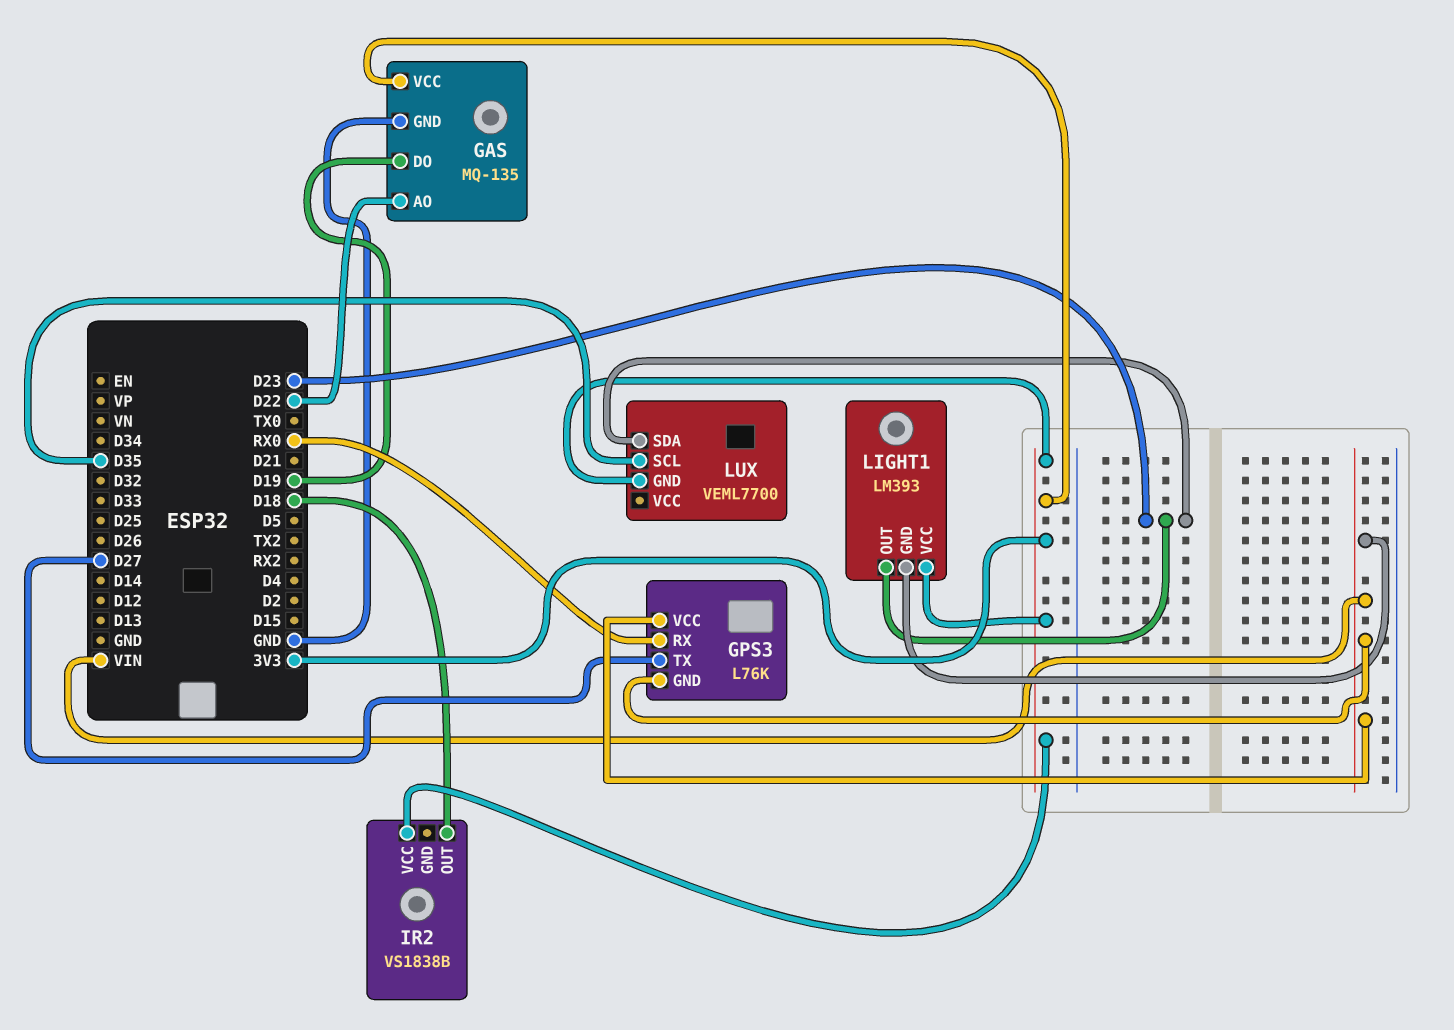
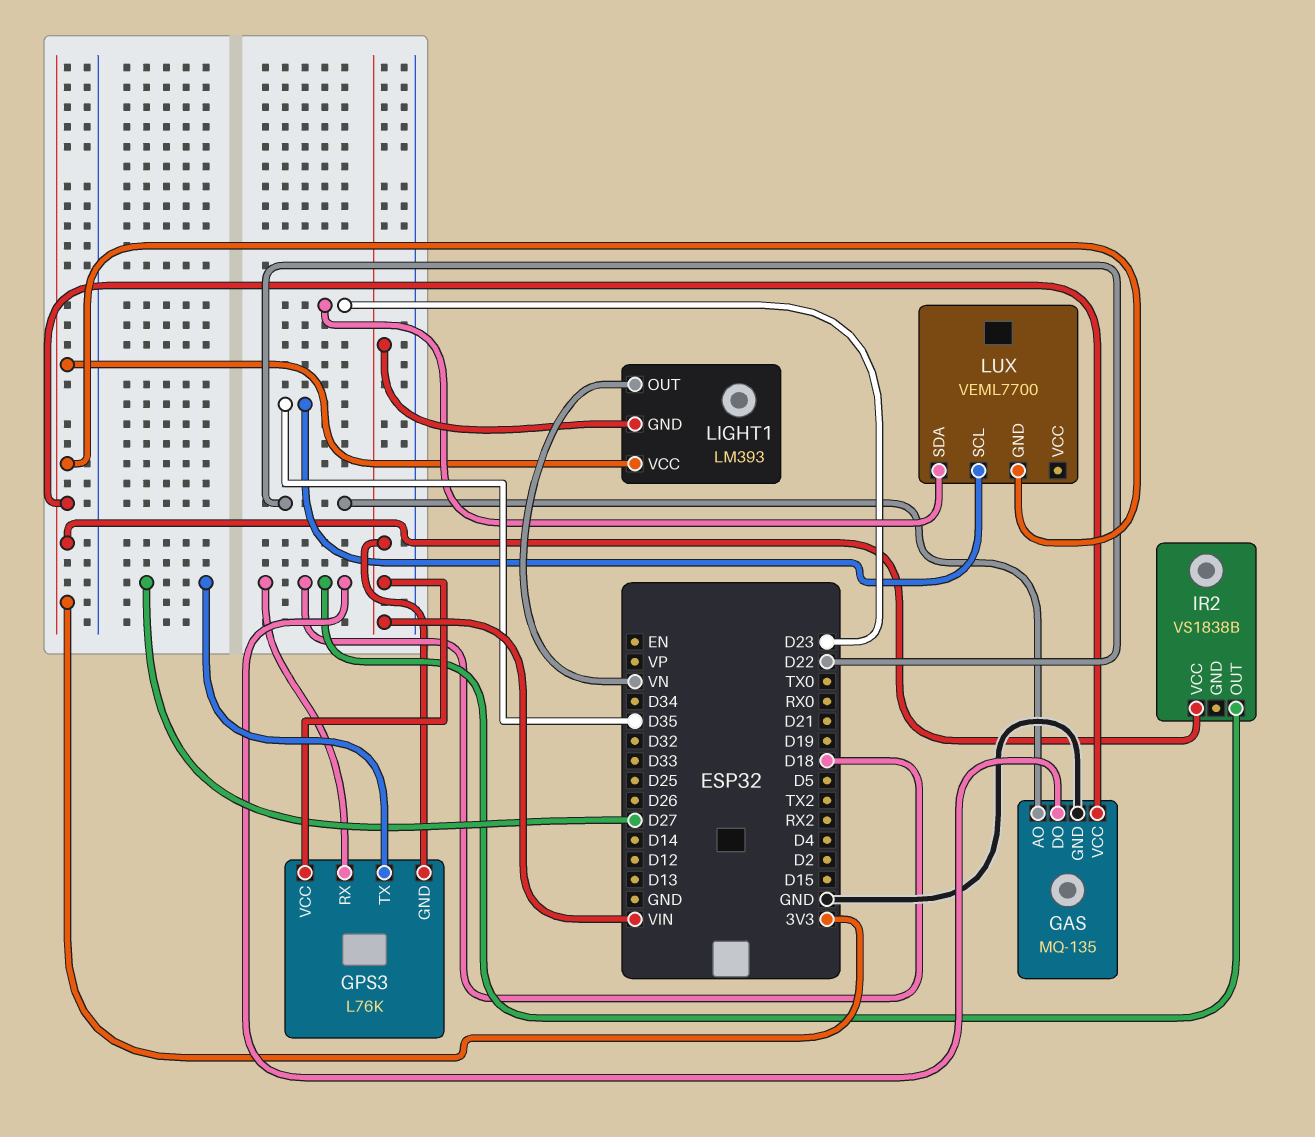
GAS pin DO: D19 -> D18
GPS3 pin RX: RX0 -> D18
LIGHT1 pin OUT: D23 -> VN

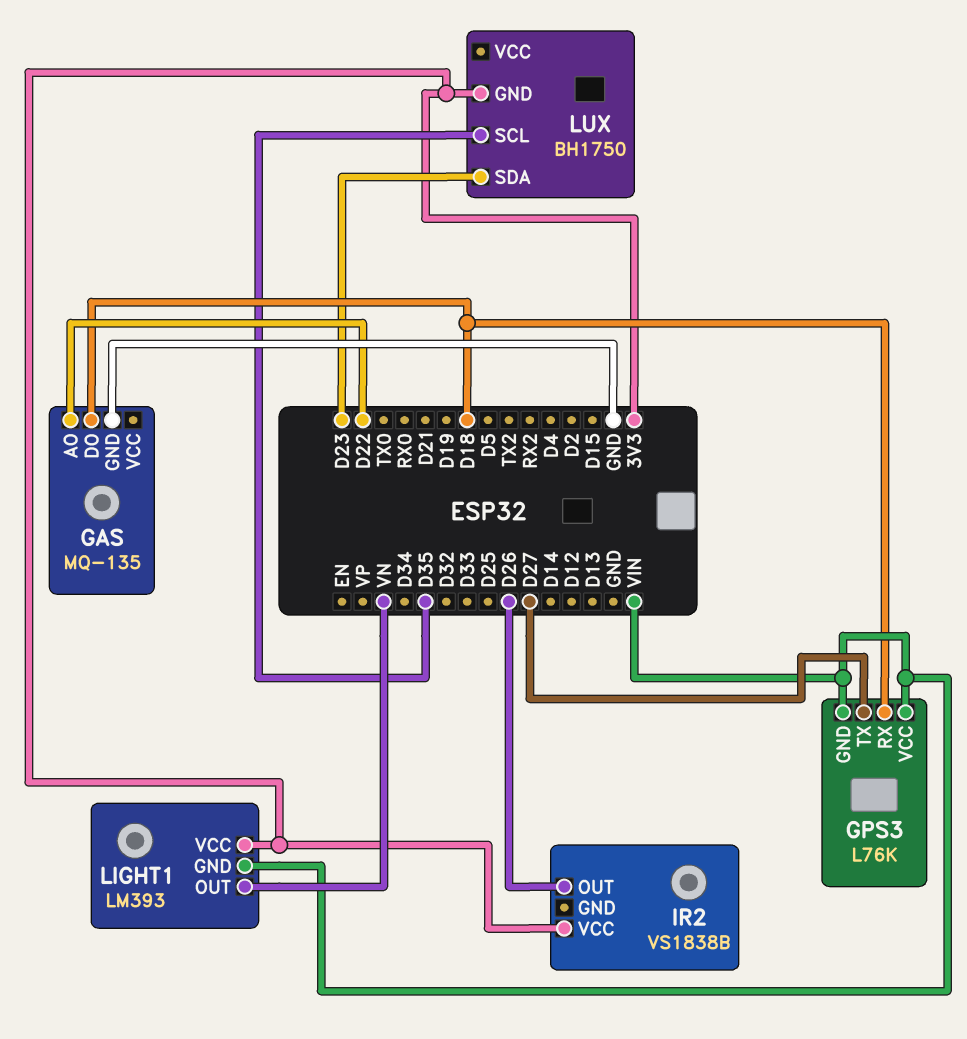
GAS pin VCC: 3V3 -> none
IR2 pin OUT: D18 -> D26
LUX: VEML7700 -> BH1750

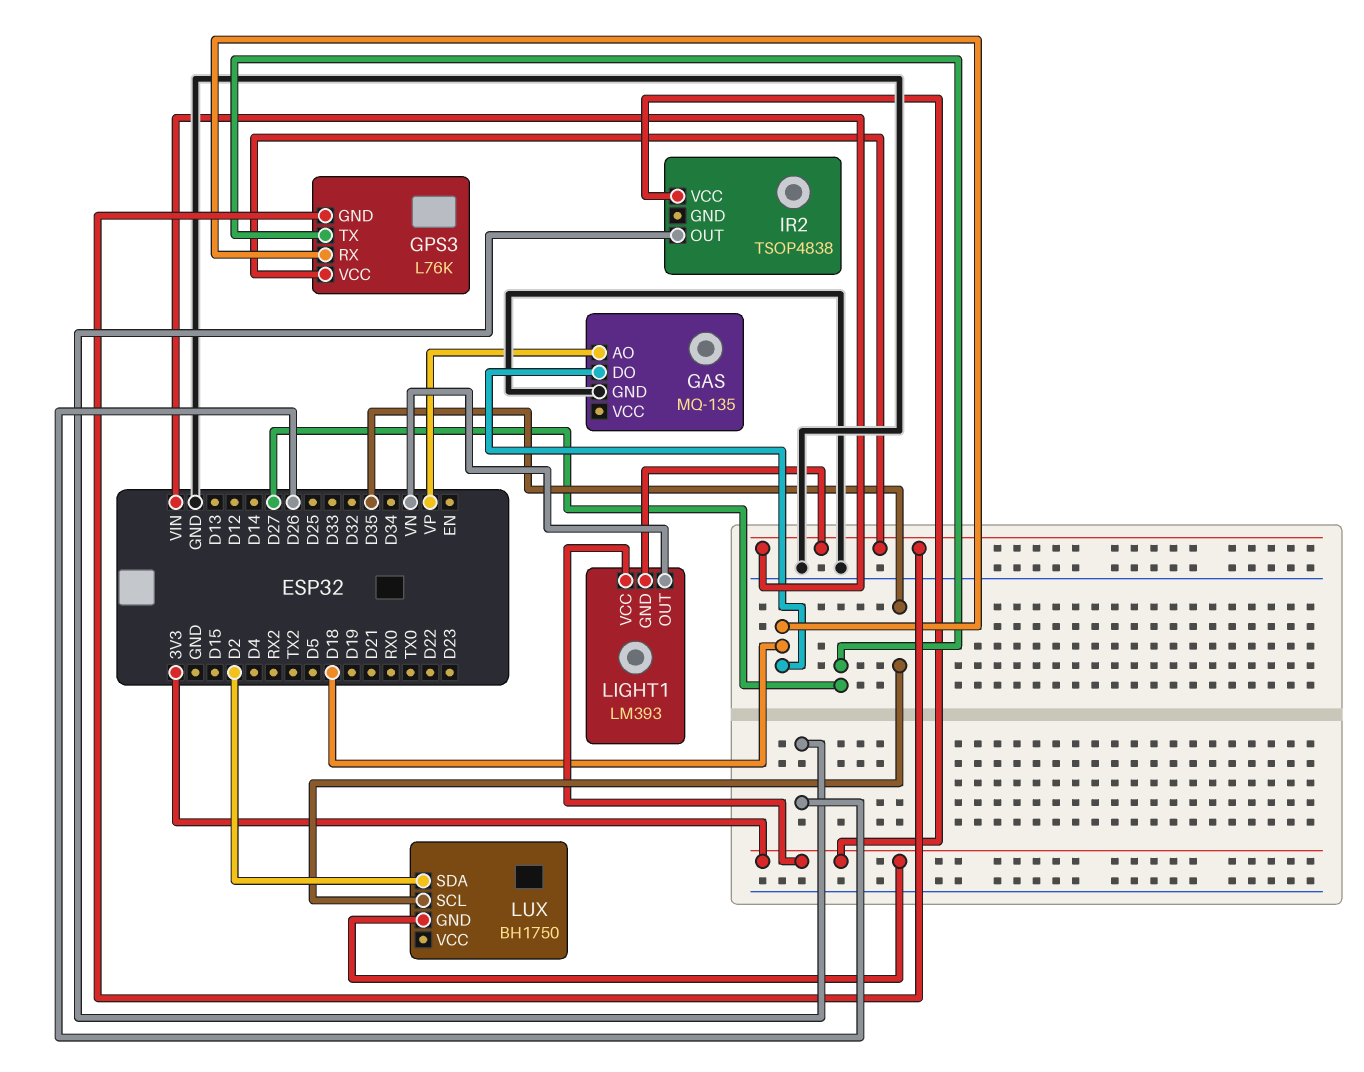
GAS pin AO: D22 -> VP
IR2: VS1838B -> TSOP4838
LUX pin SDA: D23 -> D2

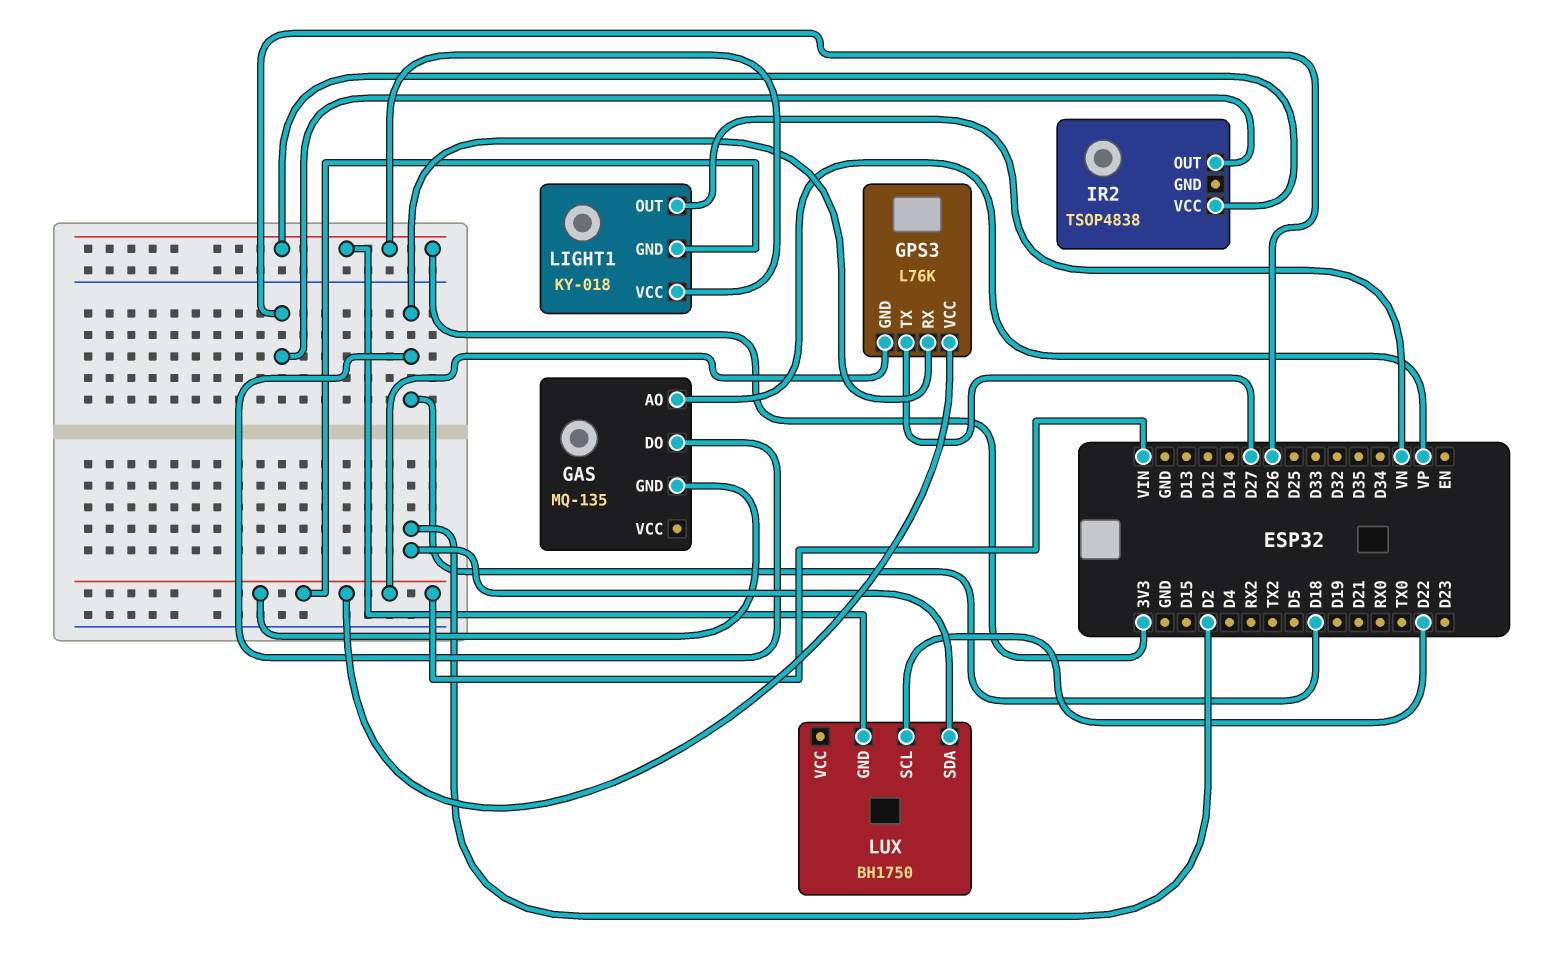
GAS pin GND: GND -> VIN
LIGHT1: LM393 -> KY-018
LUX pin SCL: D35 -> D22

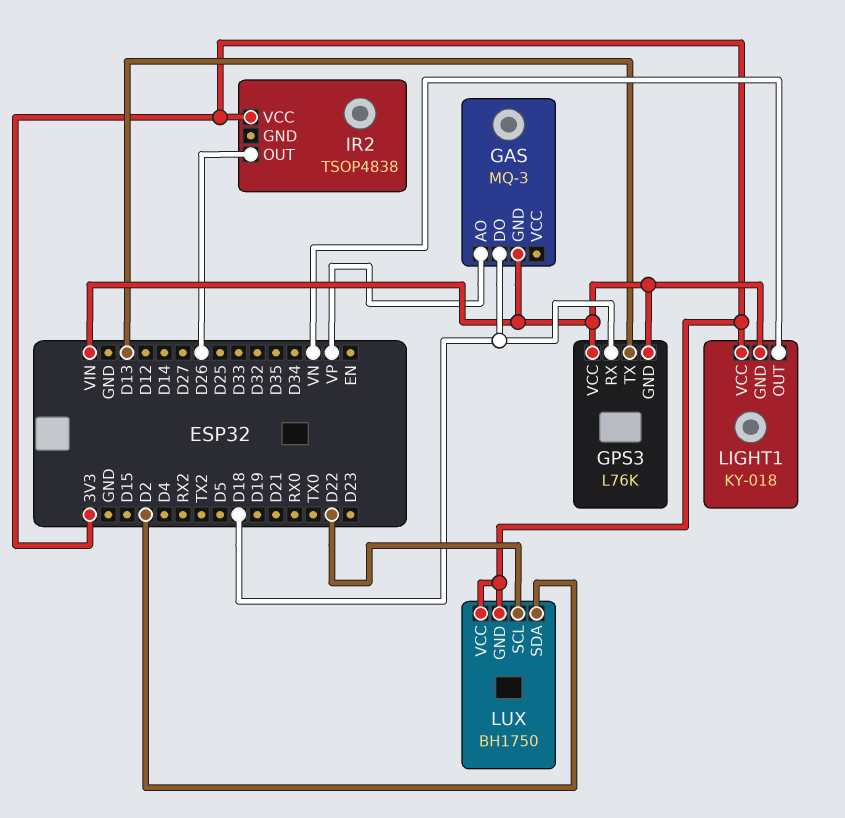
GAS: MQ-135 -> MQ-3
GPS3 pin TX: D27 -> D13
LUX pin VCC: none -> 3V3

